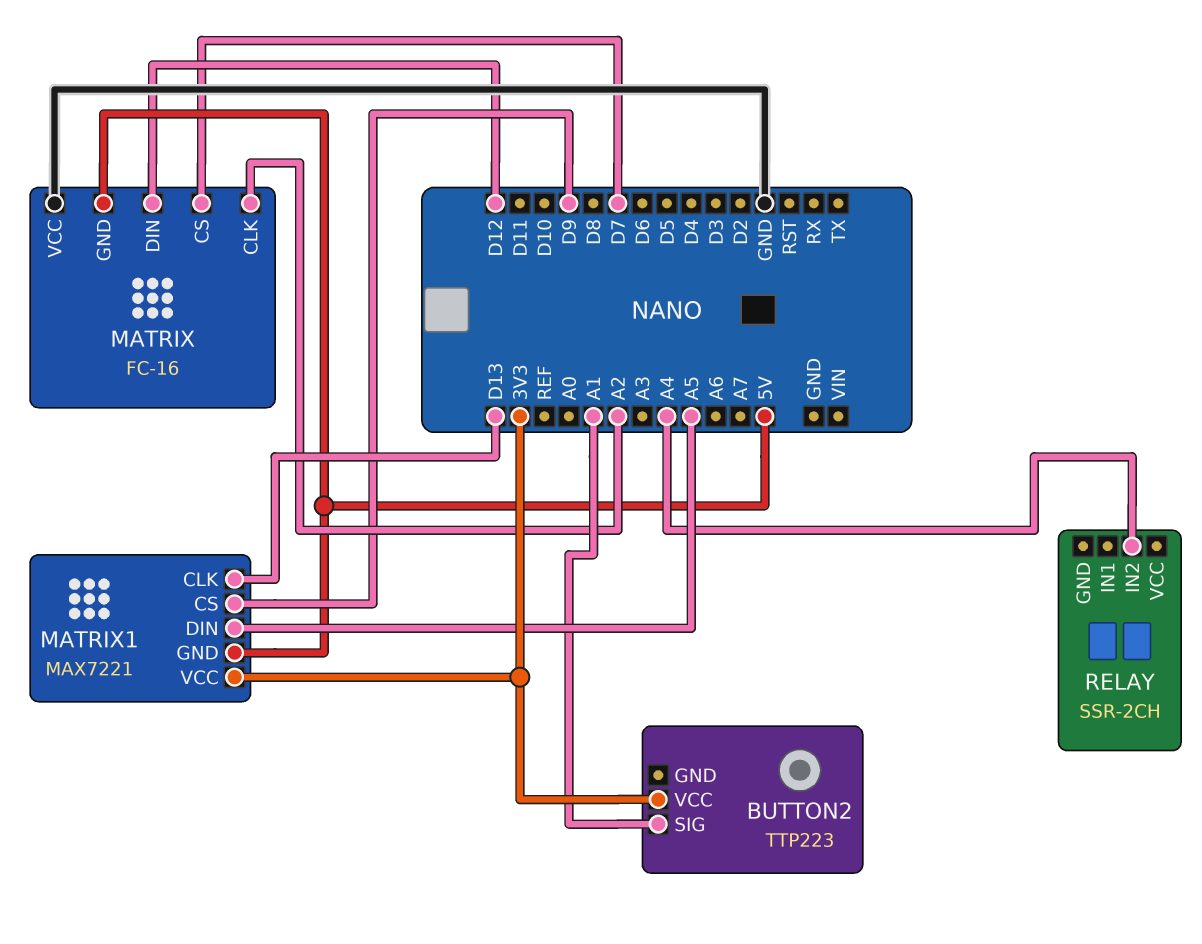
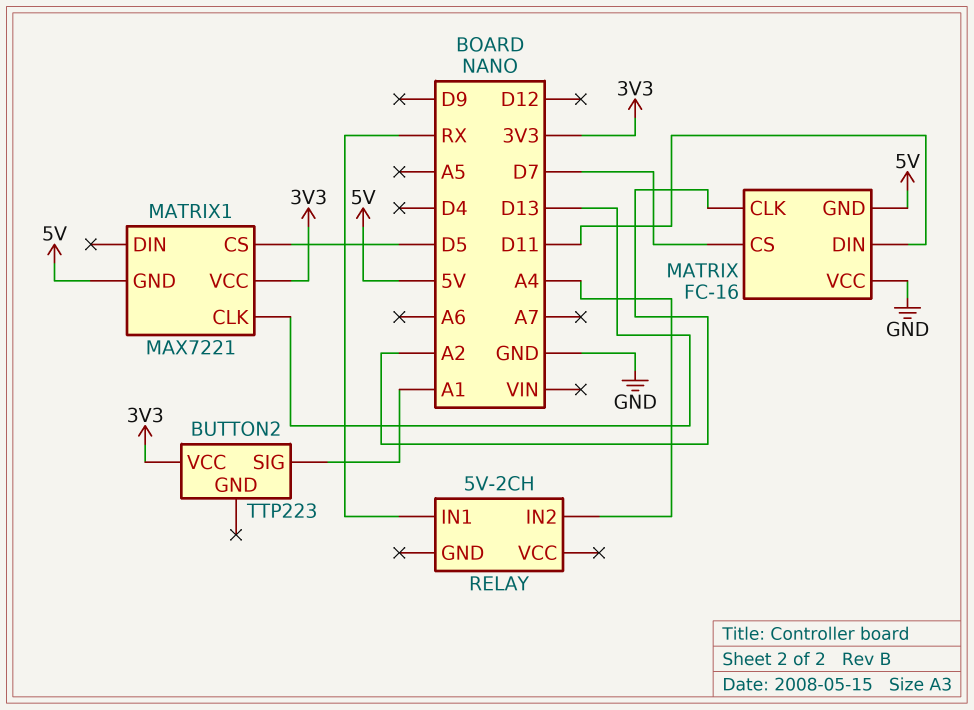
MATRIX pin DIN: D12 -> D11
MATRIX1 pin CS: D9 -> D5
MATRIX1 pin DIN: A5 -> none
RELAY: SSR-2CH -> 5V-2CH
RELAY pin IN1: none -> RX

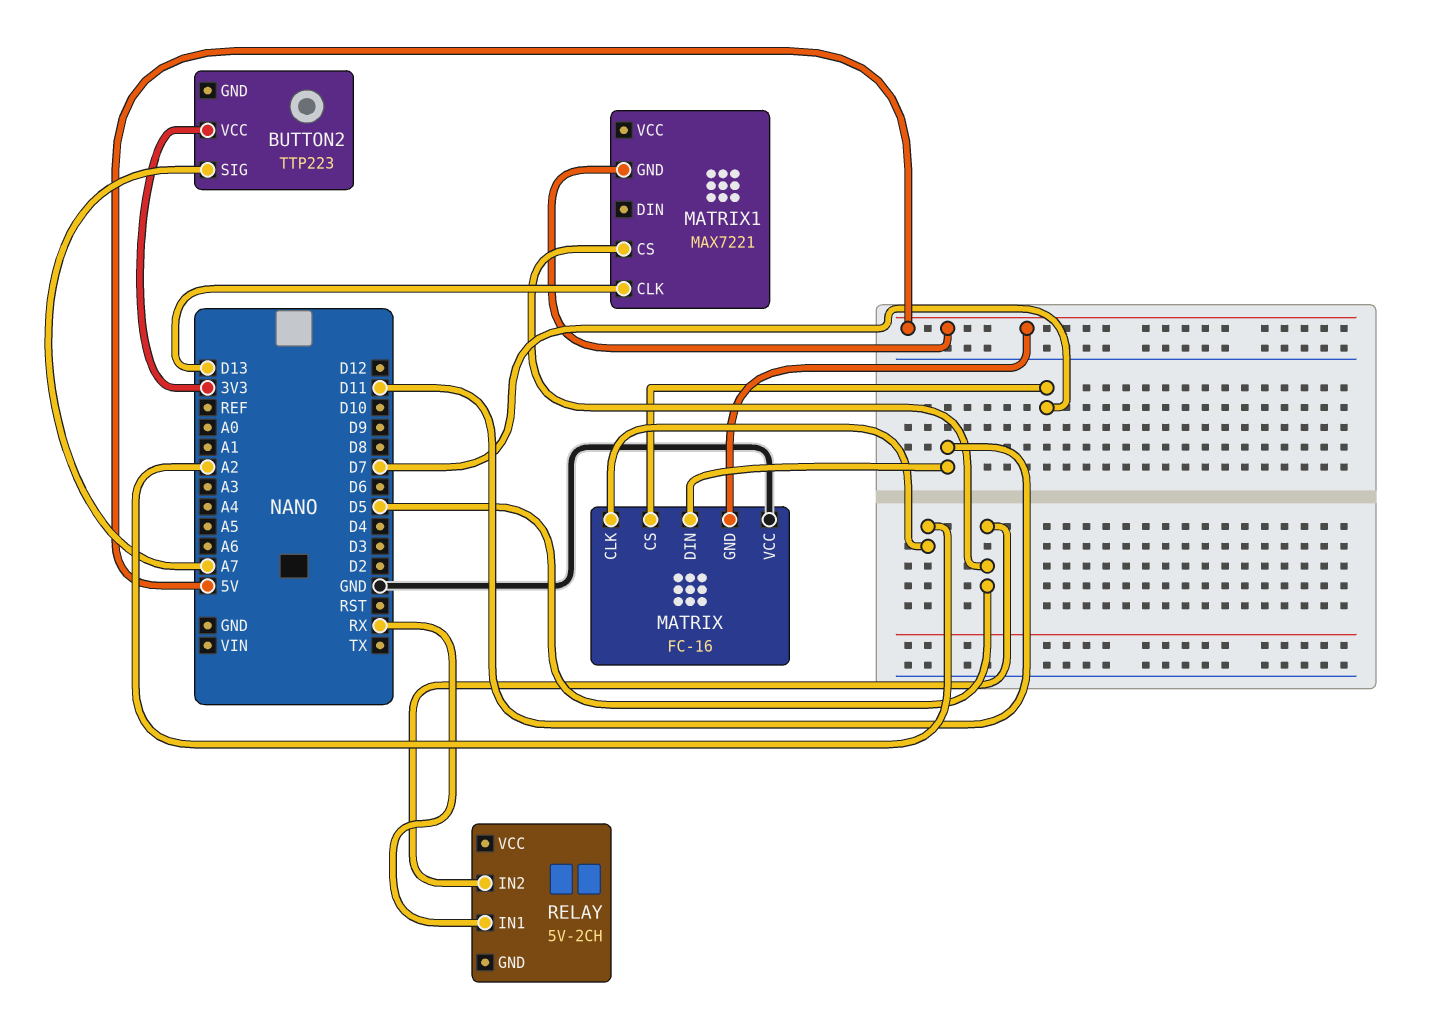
BUTTON2 pin SIG: A1 -> A7
MATRIX1 pin VCC: 3V3 -> none
RELAY pin IN2: A4 -> D5

